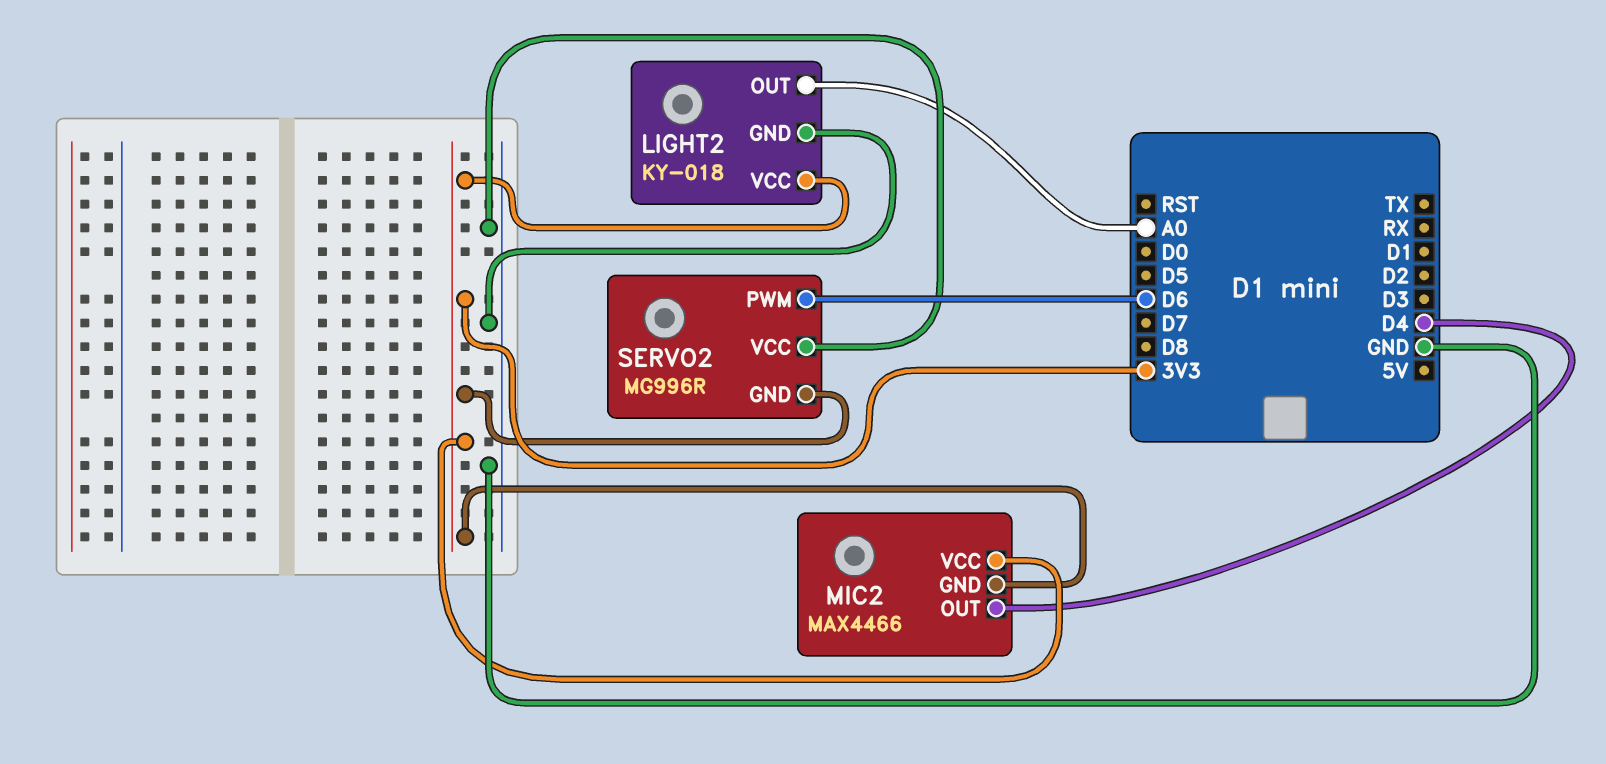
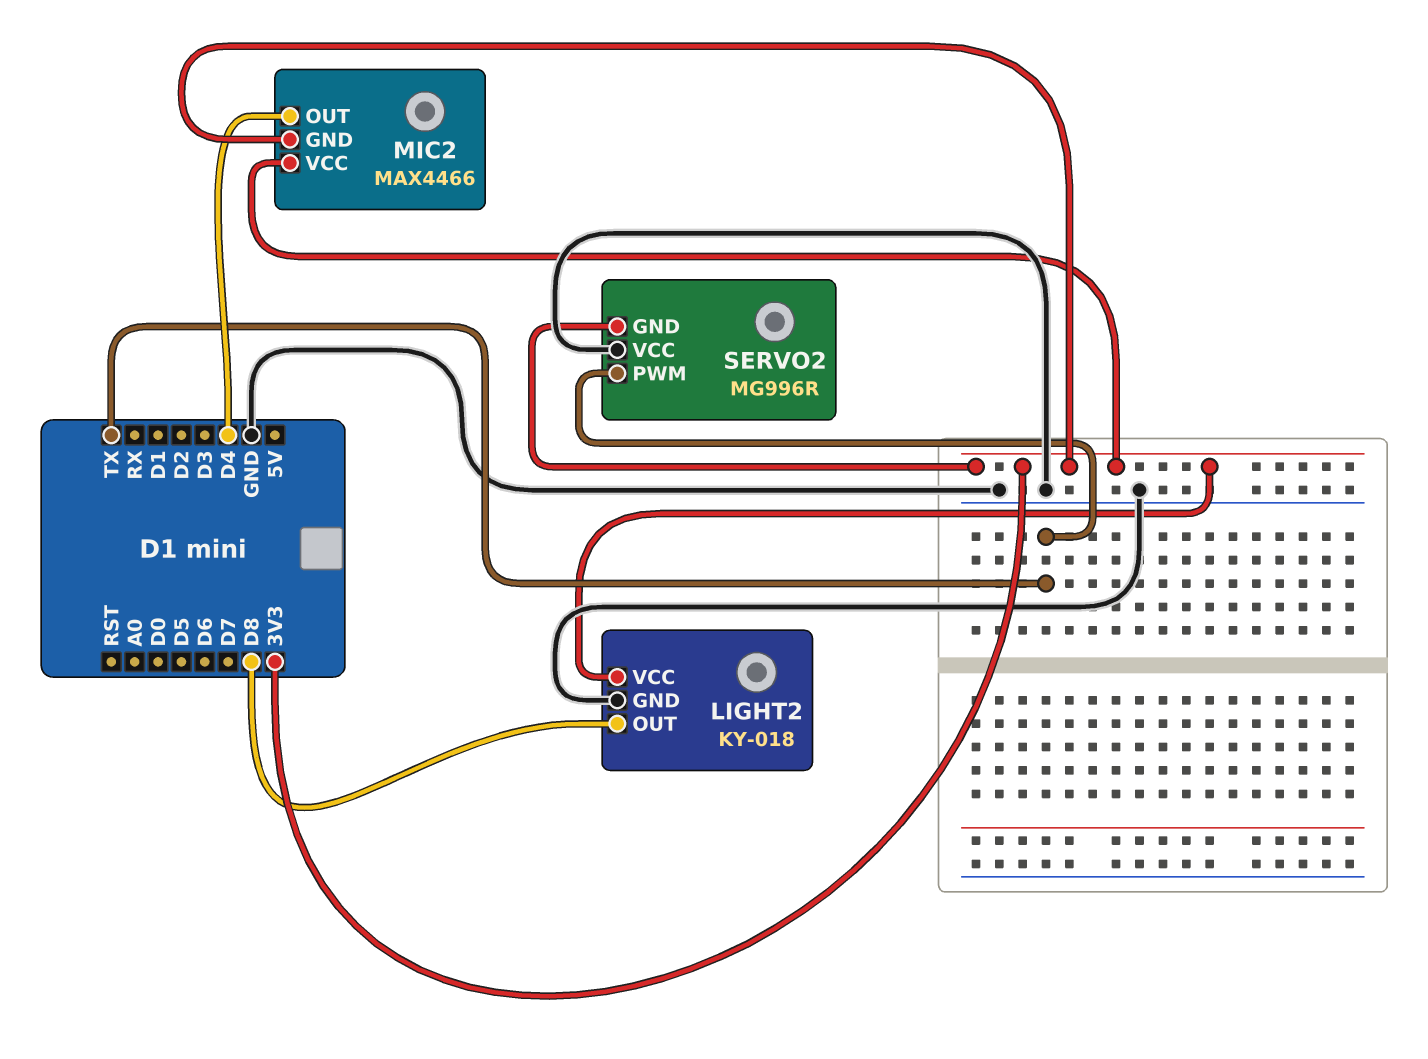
LIGHT2 pin OUT: A0 -> D8
SERVO2 pin PWM: D6 -> TX

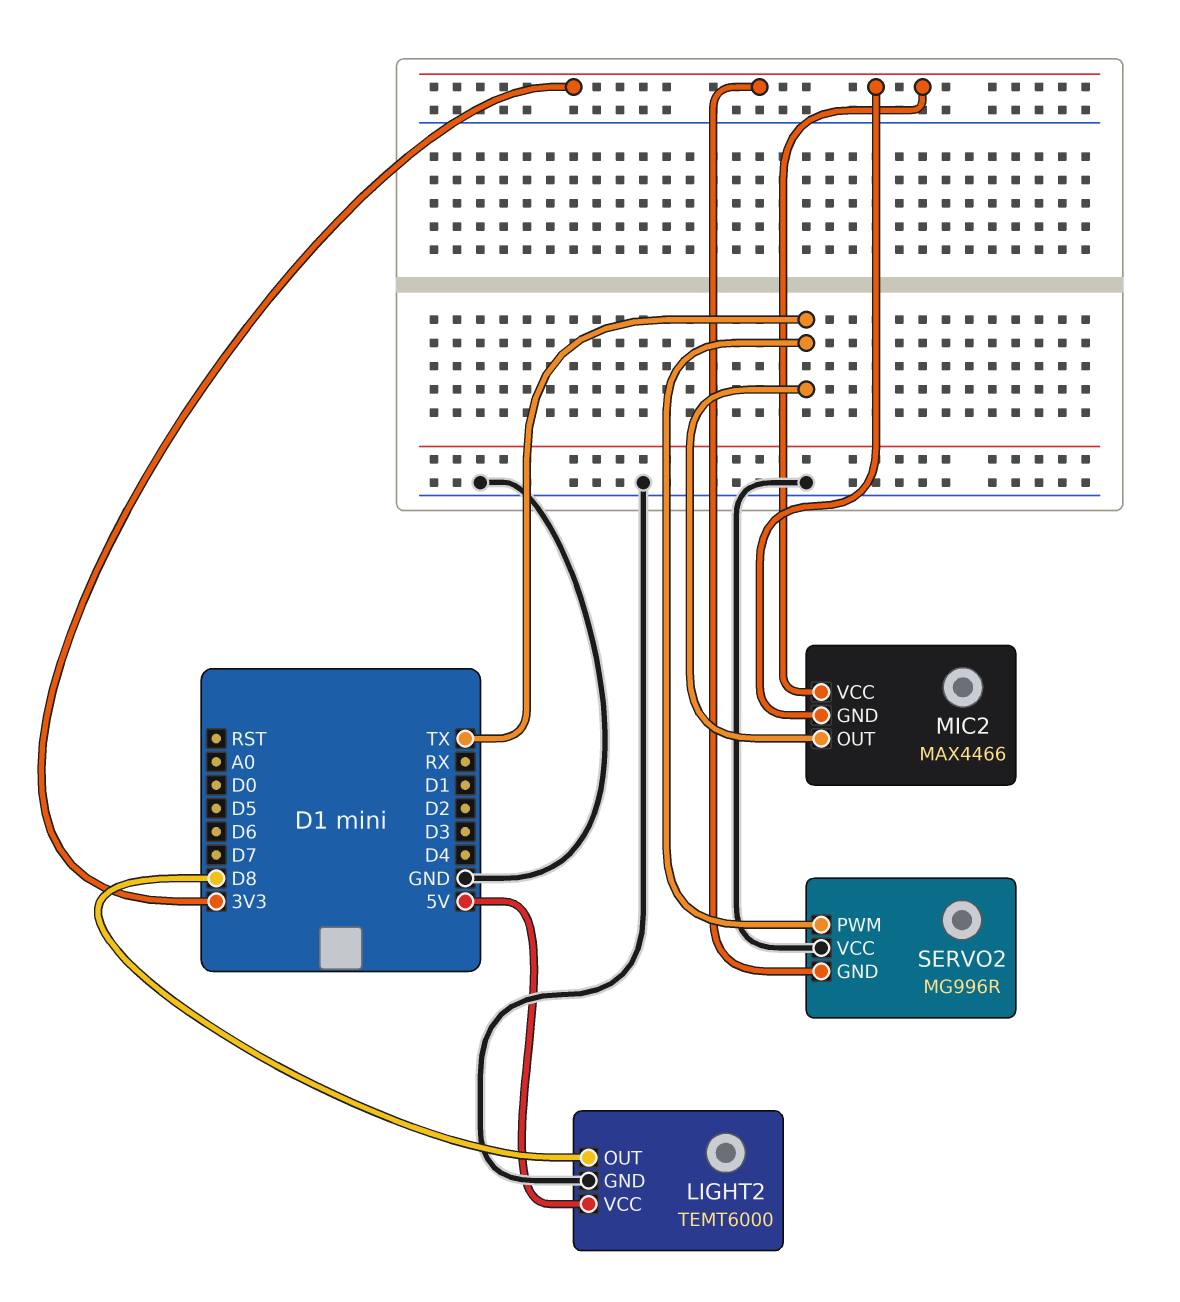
LIGHT2: KY-018 -> TEMT6000
LIGHT2 pin VCC: 3V3 -> 5V
MIC2 pin OUT: D4 -> TX

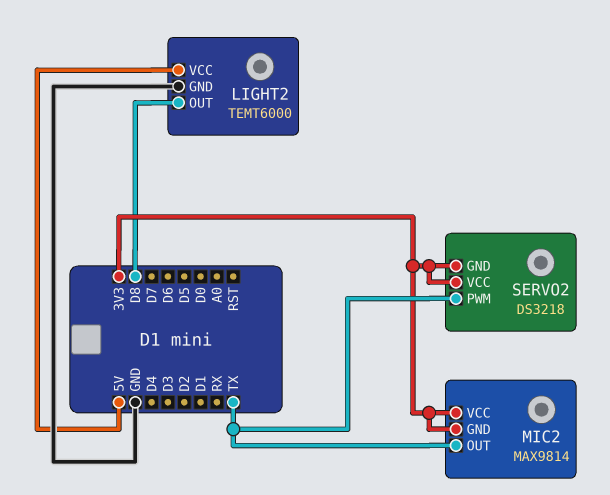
MIC2: MAX4466 -> MAX9814
SERVO2: MG996R -> DS3218
SERVO2 pin VCC: GND -> 3V3

